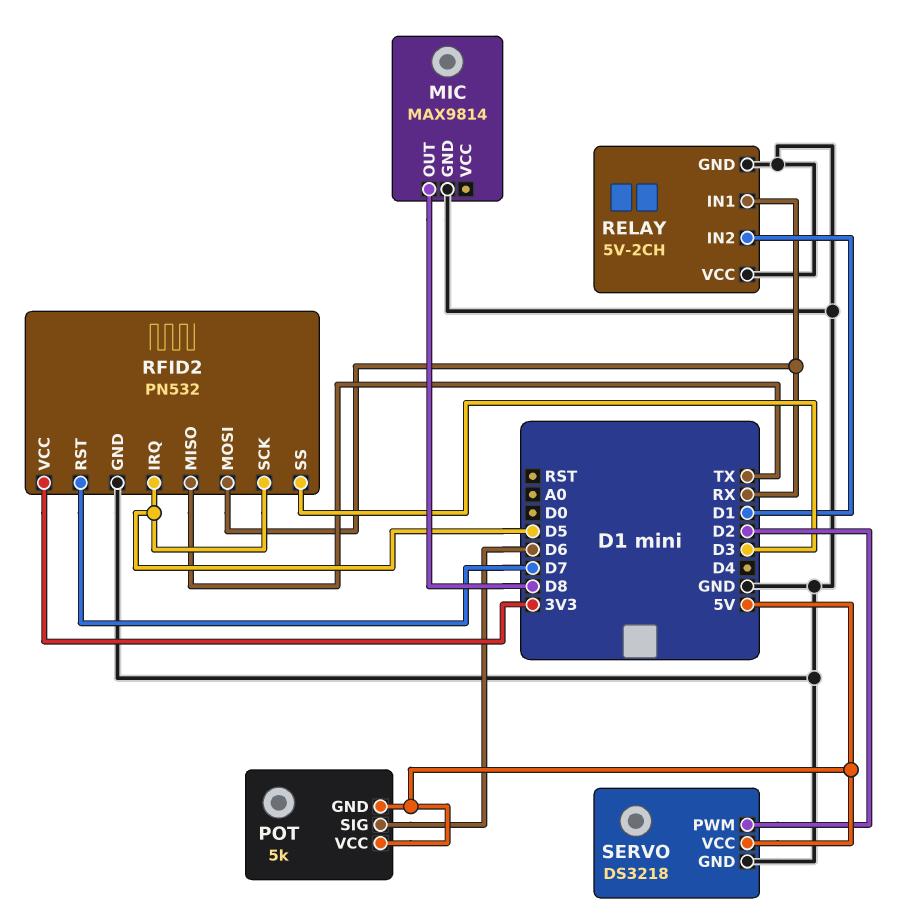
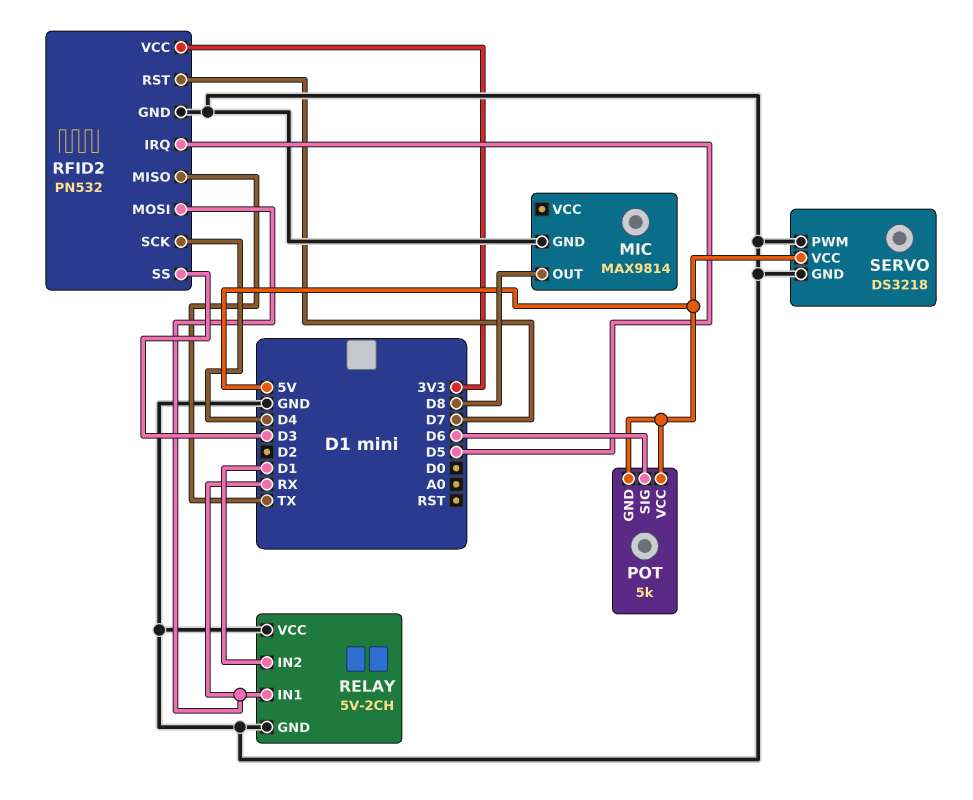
RFID2 pin SCK: D5 -> D4
SERVO pin PWM: D2 -> GND

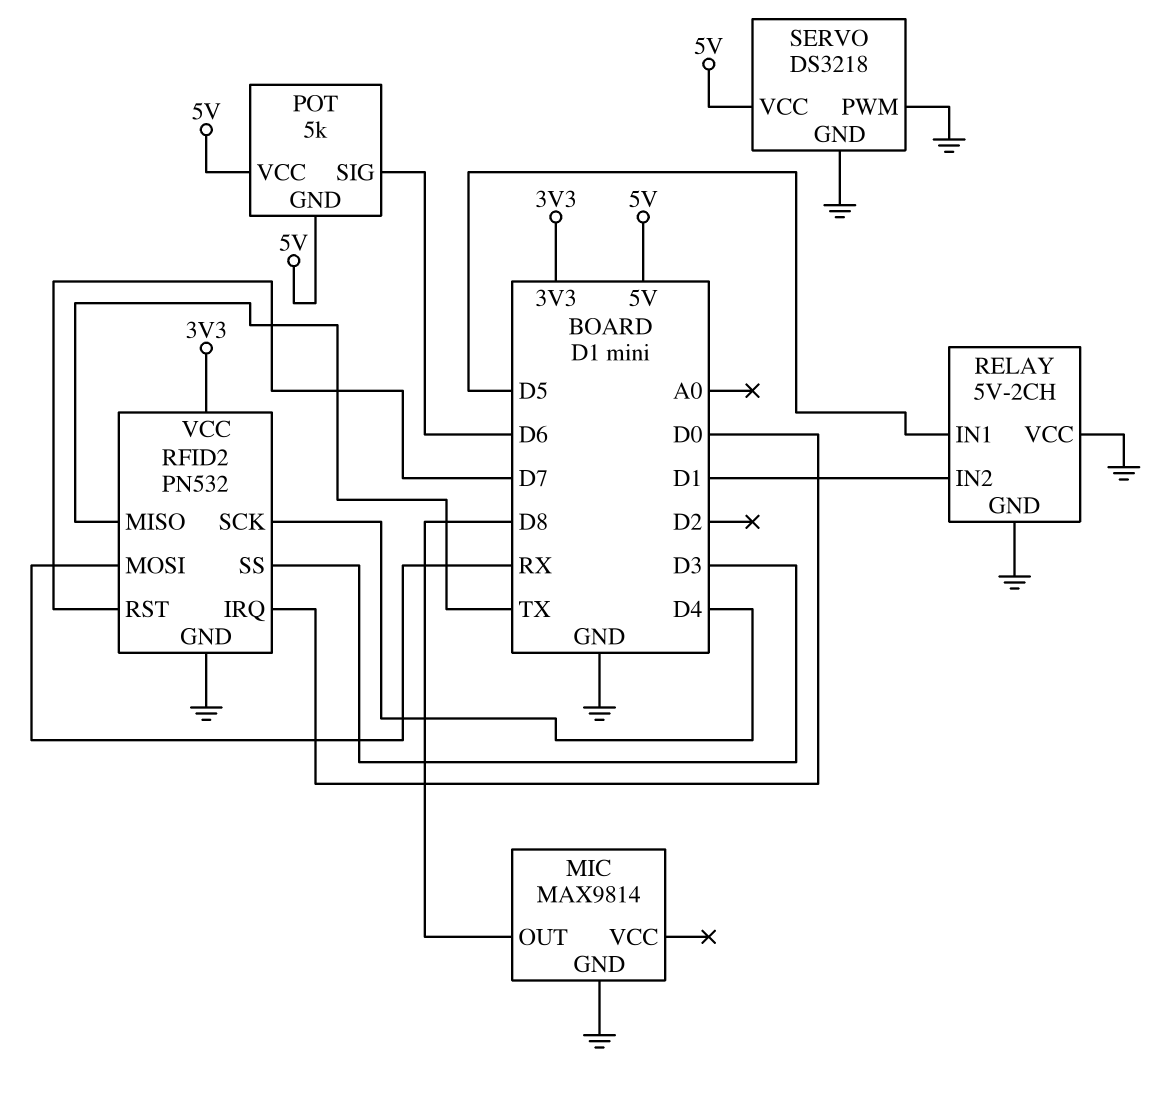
RELAY pin IN1: RX -> D5
RFID2 pin IRQ: D5 -> D0

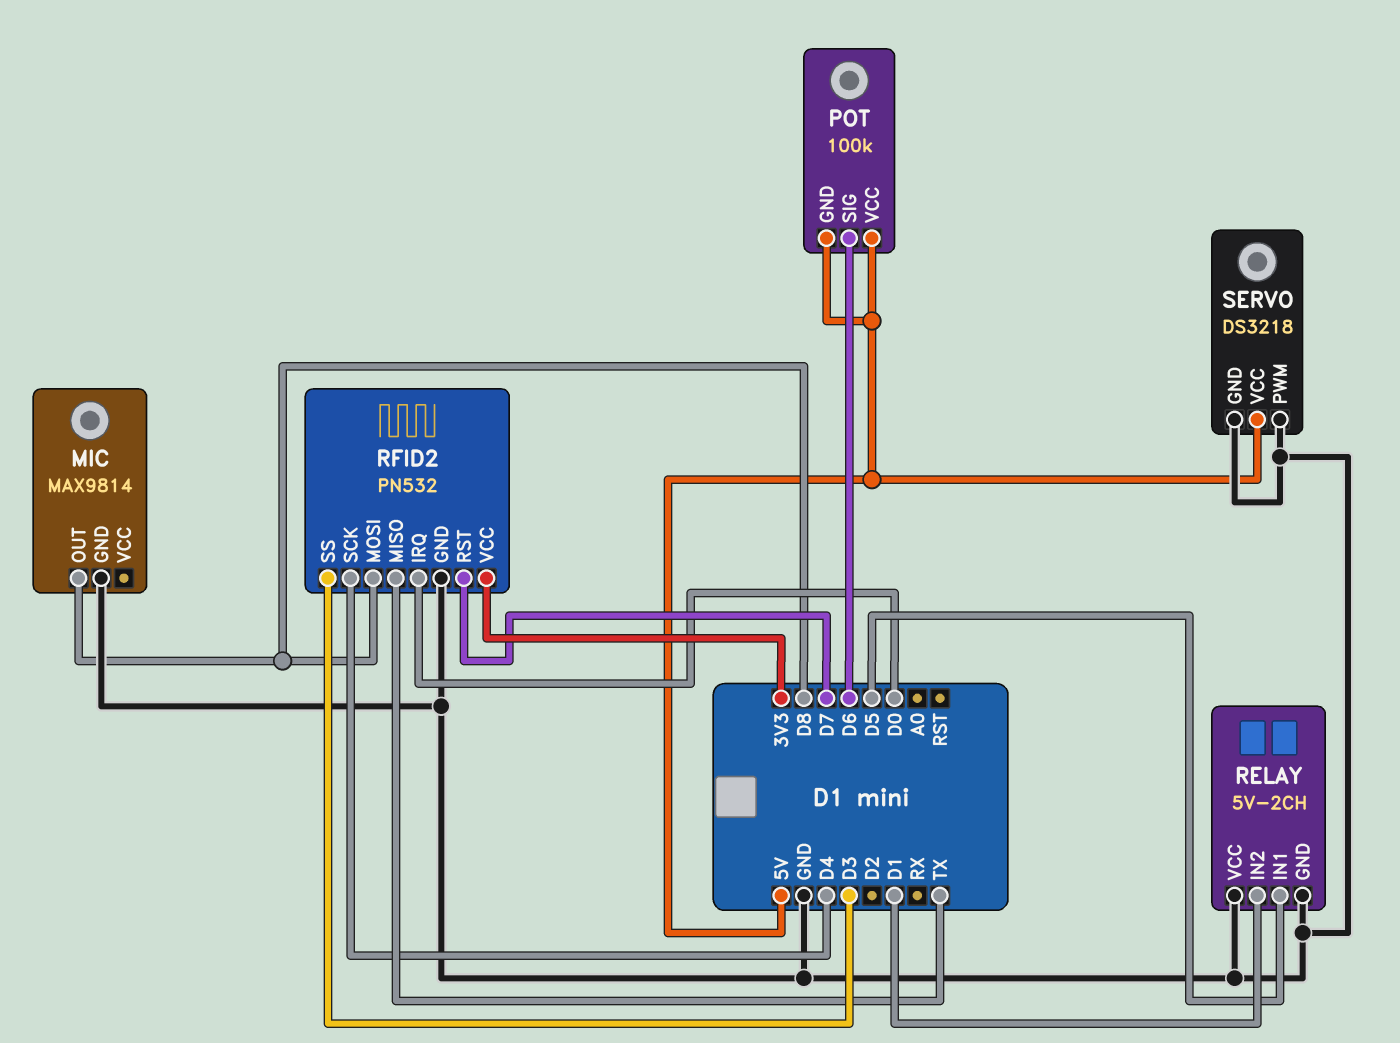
POT: 5k -> 100k
RFID2 pin MOSI: RX -> D8

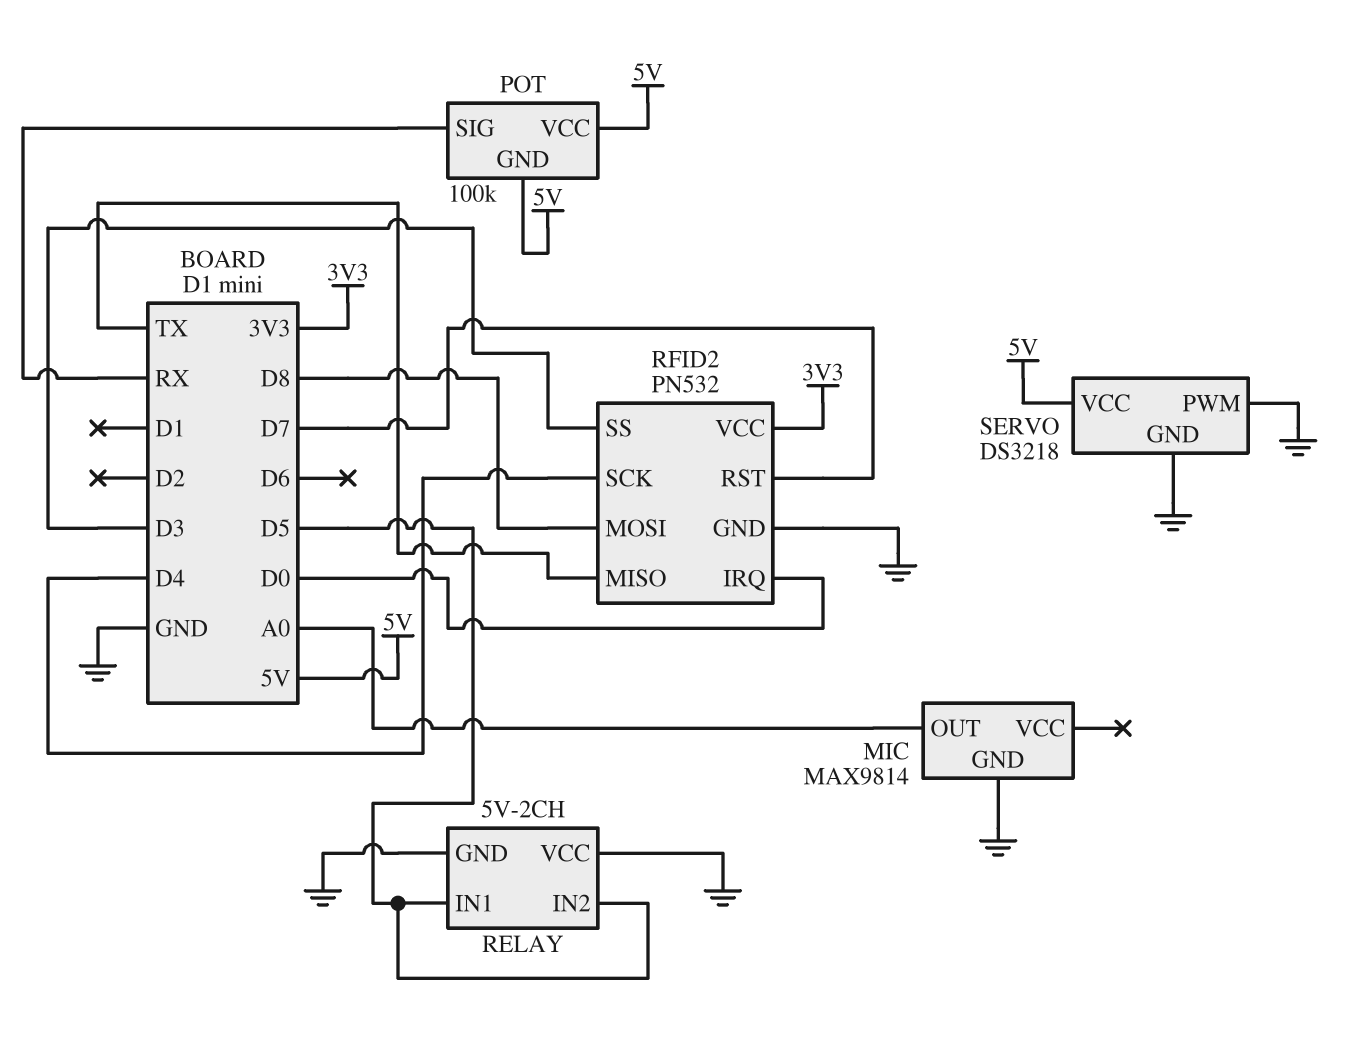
MIC pin OUT: D8 -> A0
POT pin SIG: D6 -> RX
RELAY pin IN2: D1 -> D5

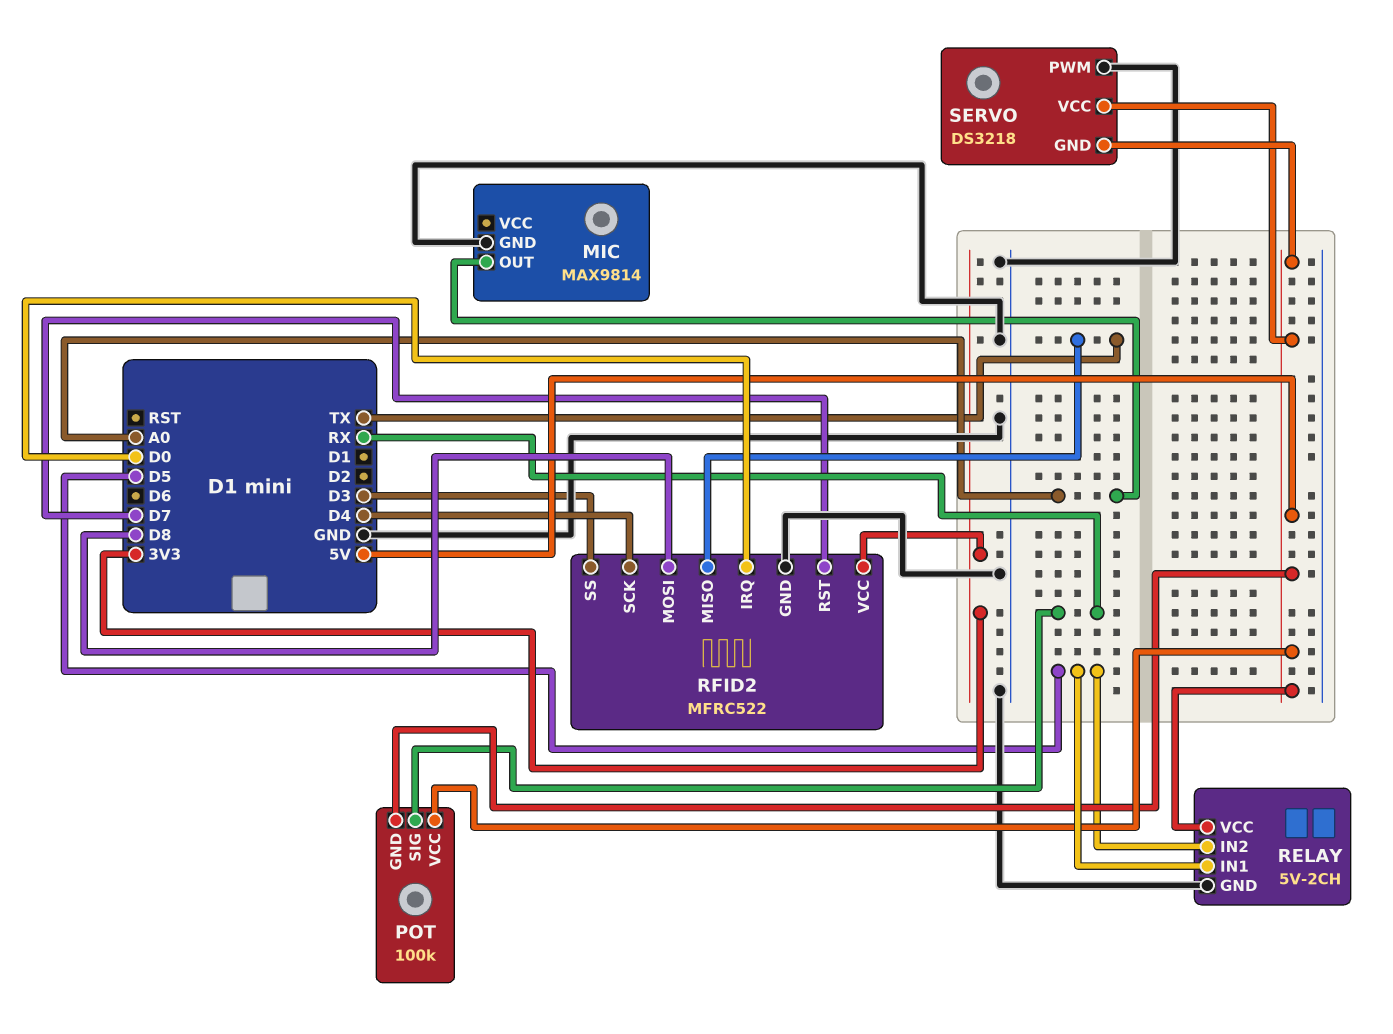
RELAY pin VCC: GND -> 5V
RFID2: PN532 -> MFRC522
SERVO pin GND: GND -> 5V

